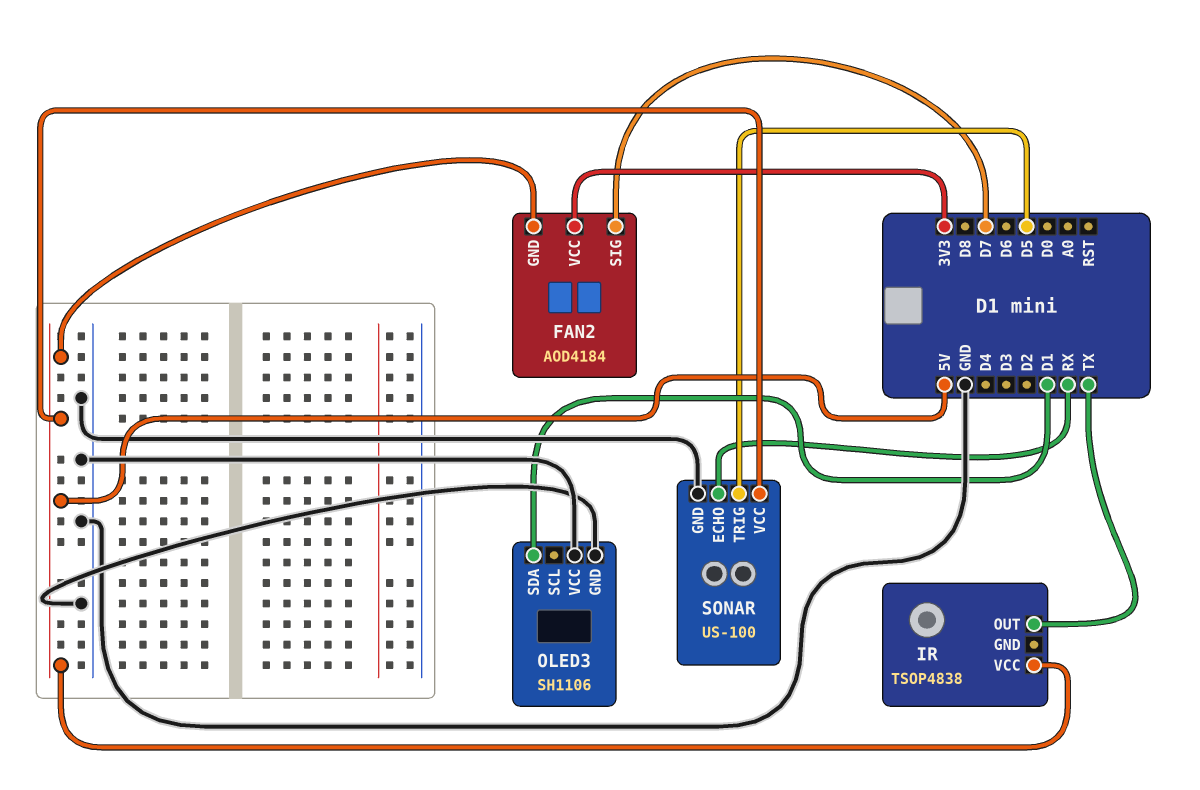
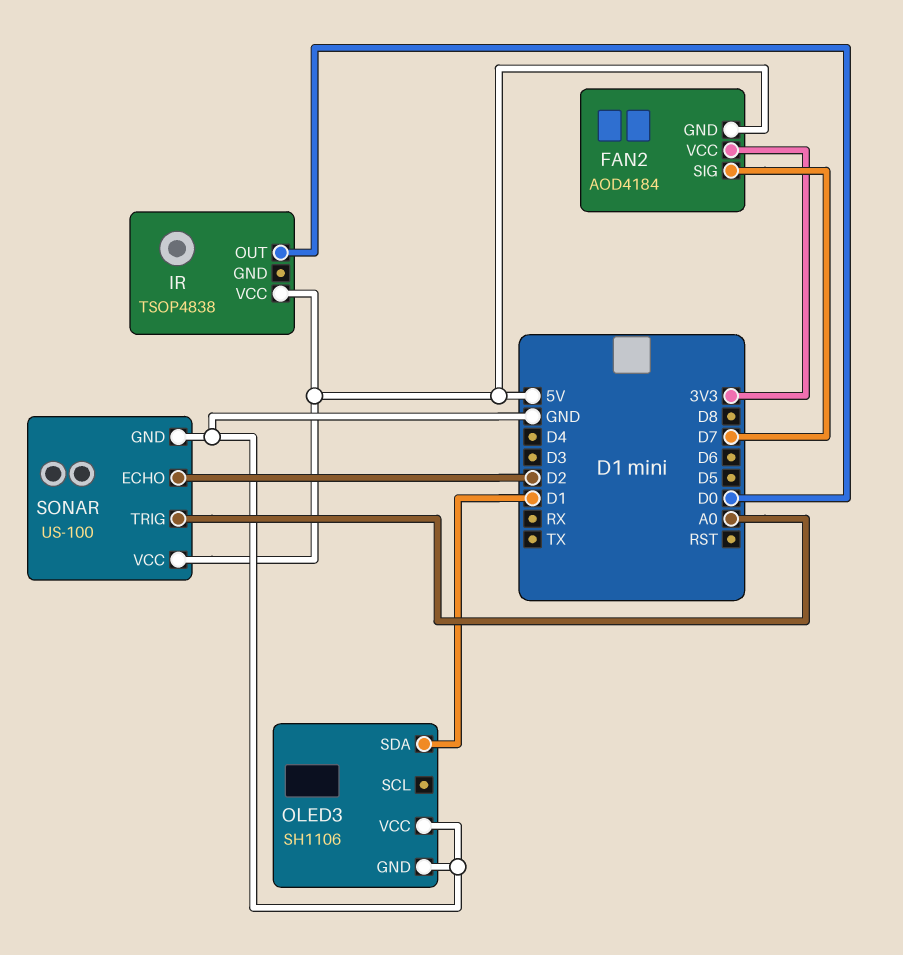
IR pin OUT: TX -> D0
SONAR pin ECHO: RX -> D2
SONAR pin TRIG: D5 -> A0

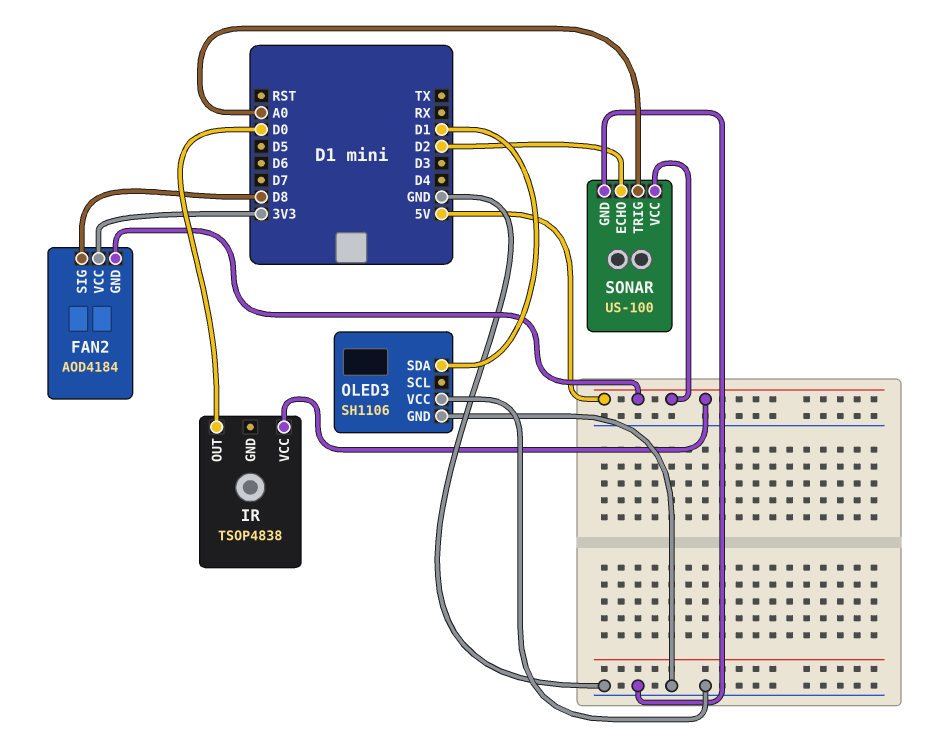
FAN2 pin SIG: D7 -> D8

